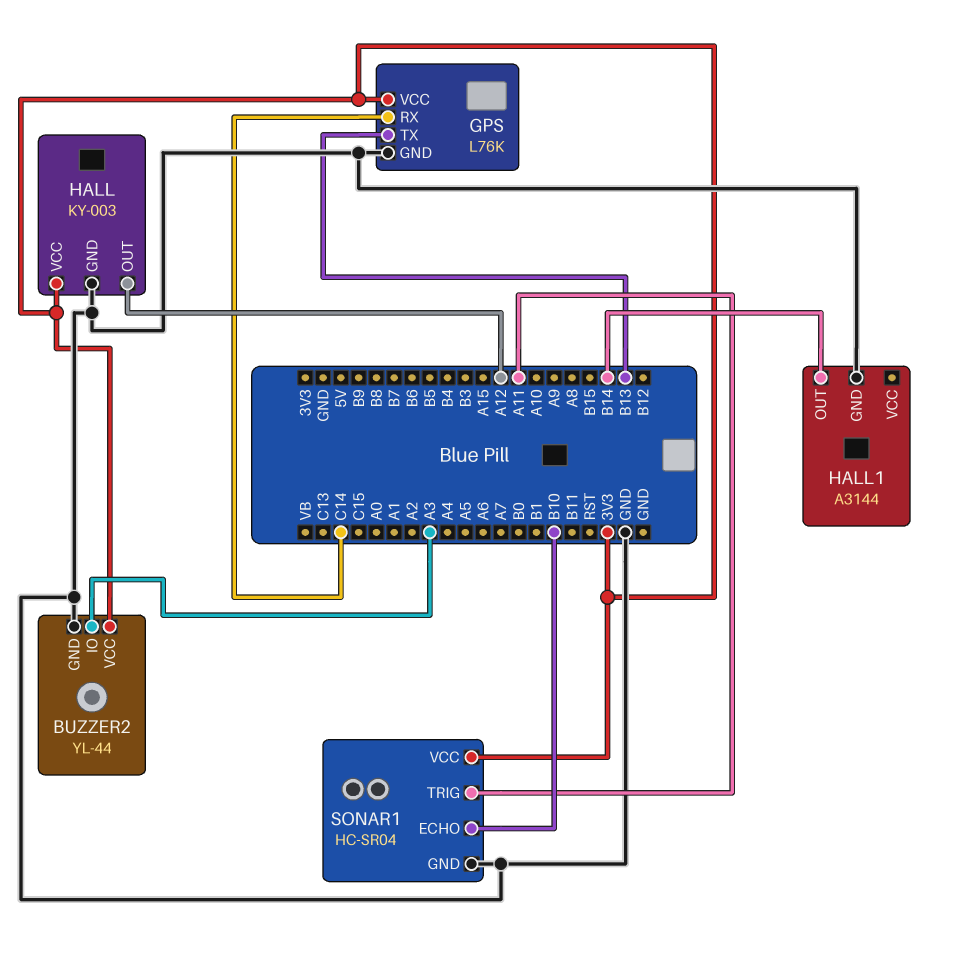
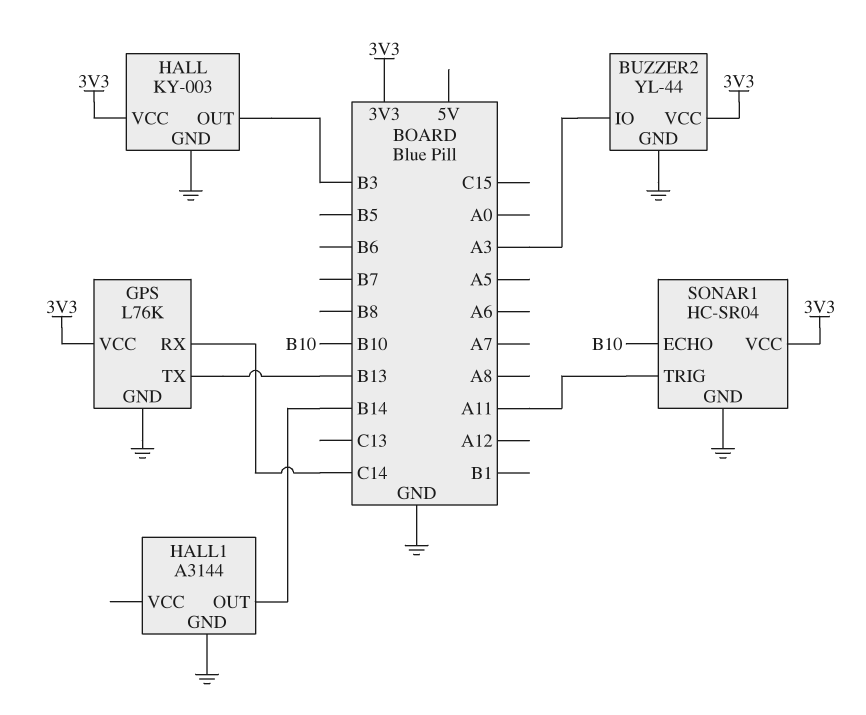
HALL pin OUT: A12 -> B3

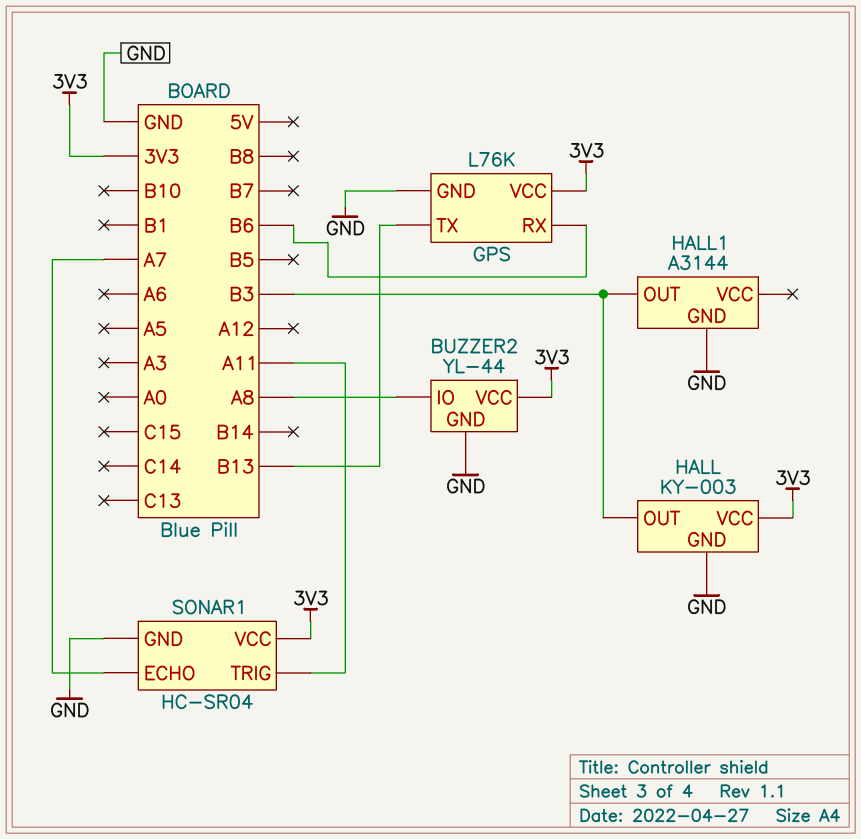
BUZZER2 pin IO: A3 -> A8
GPS pin RX: C14 -> B6
HALL1 pin OUT: B14 -> B3
SONAR1 pin ECHO: B10 -> A7

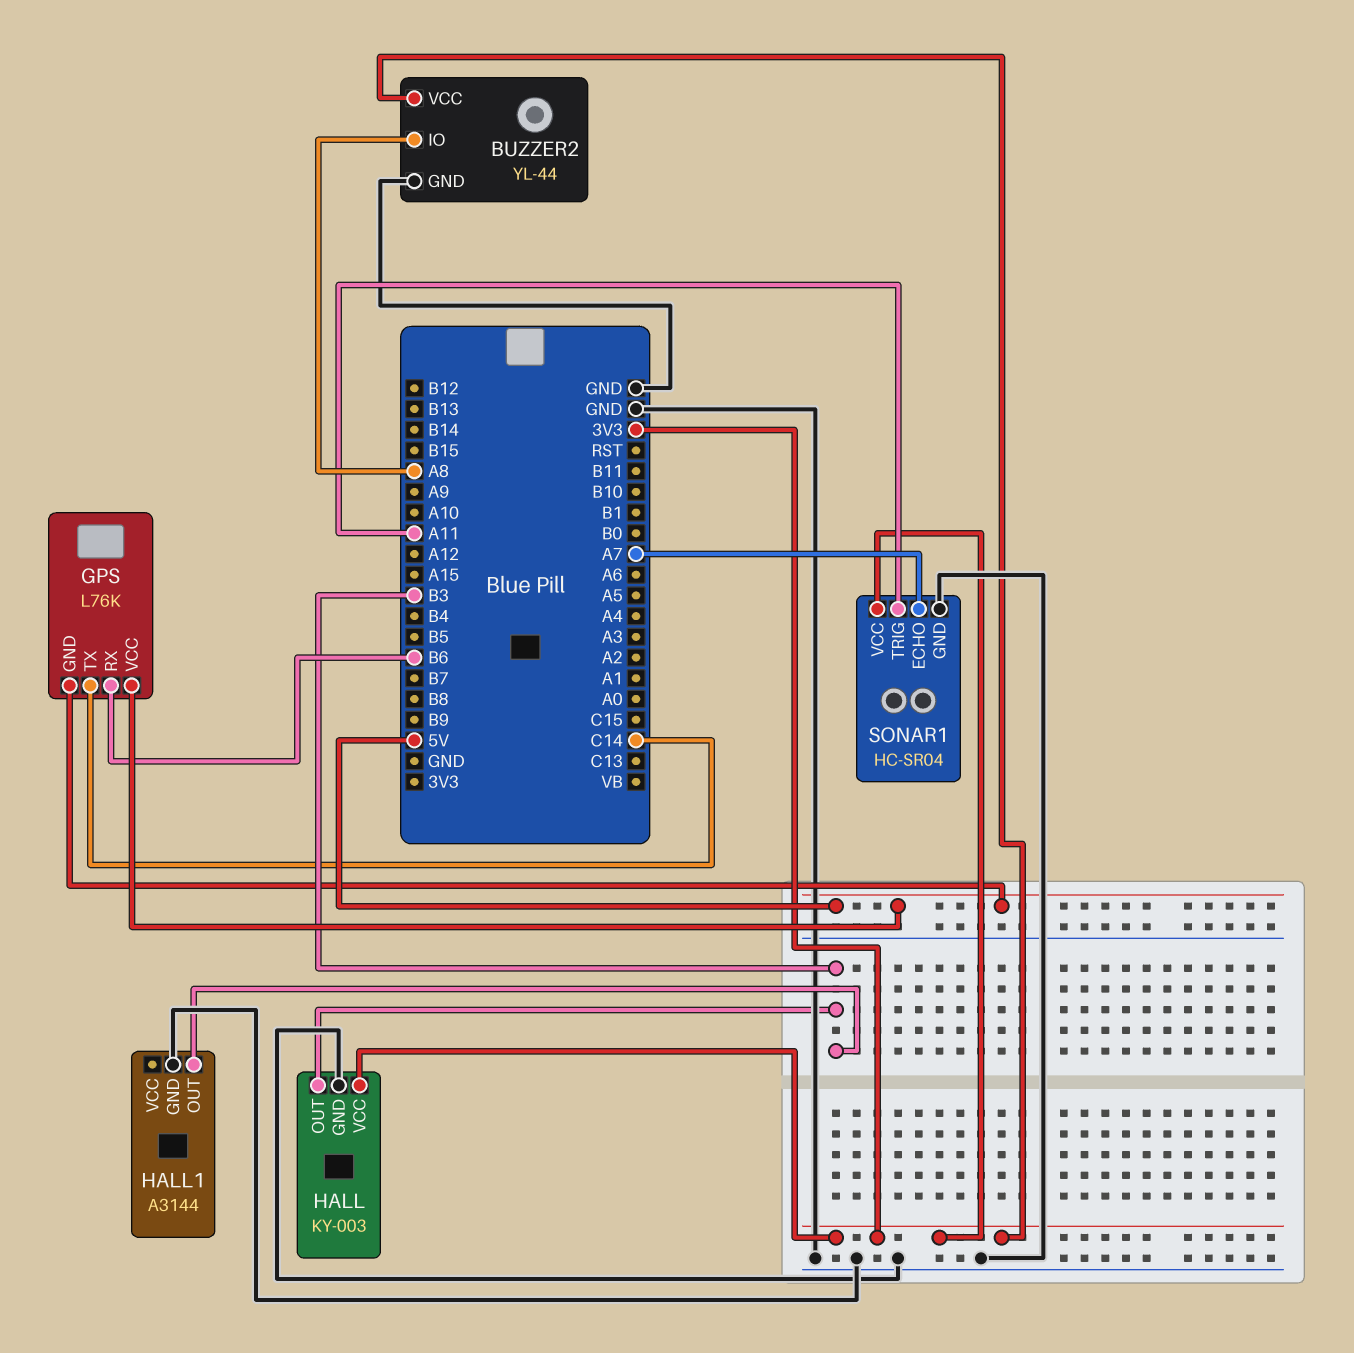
GPS pin GND: GND -> 5V
GPS pin TX: B13 -> C14
GPS pin VCC: 3V3 -> 5V

